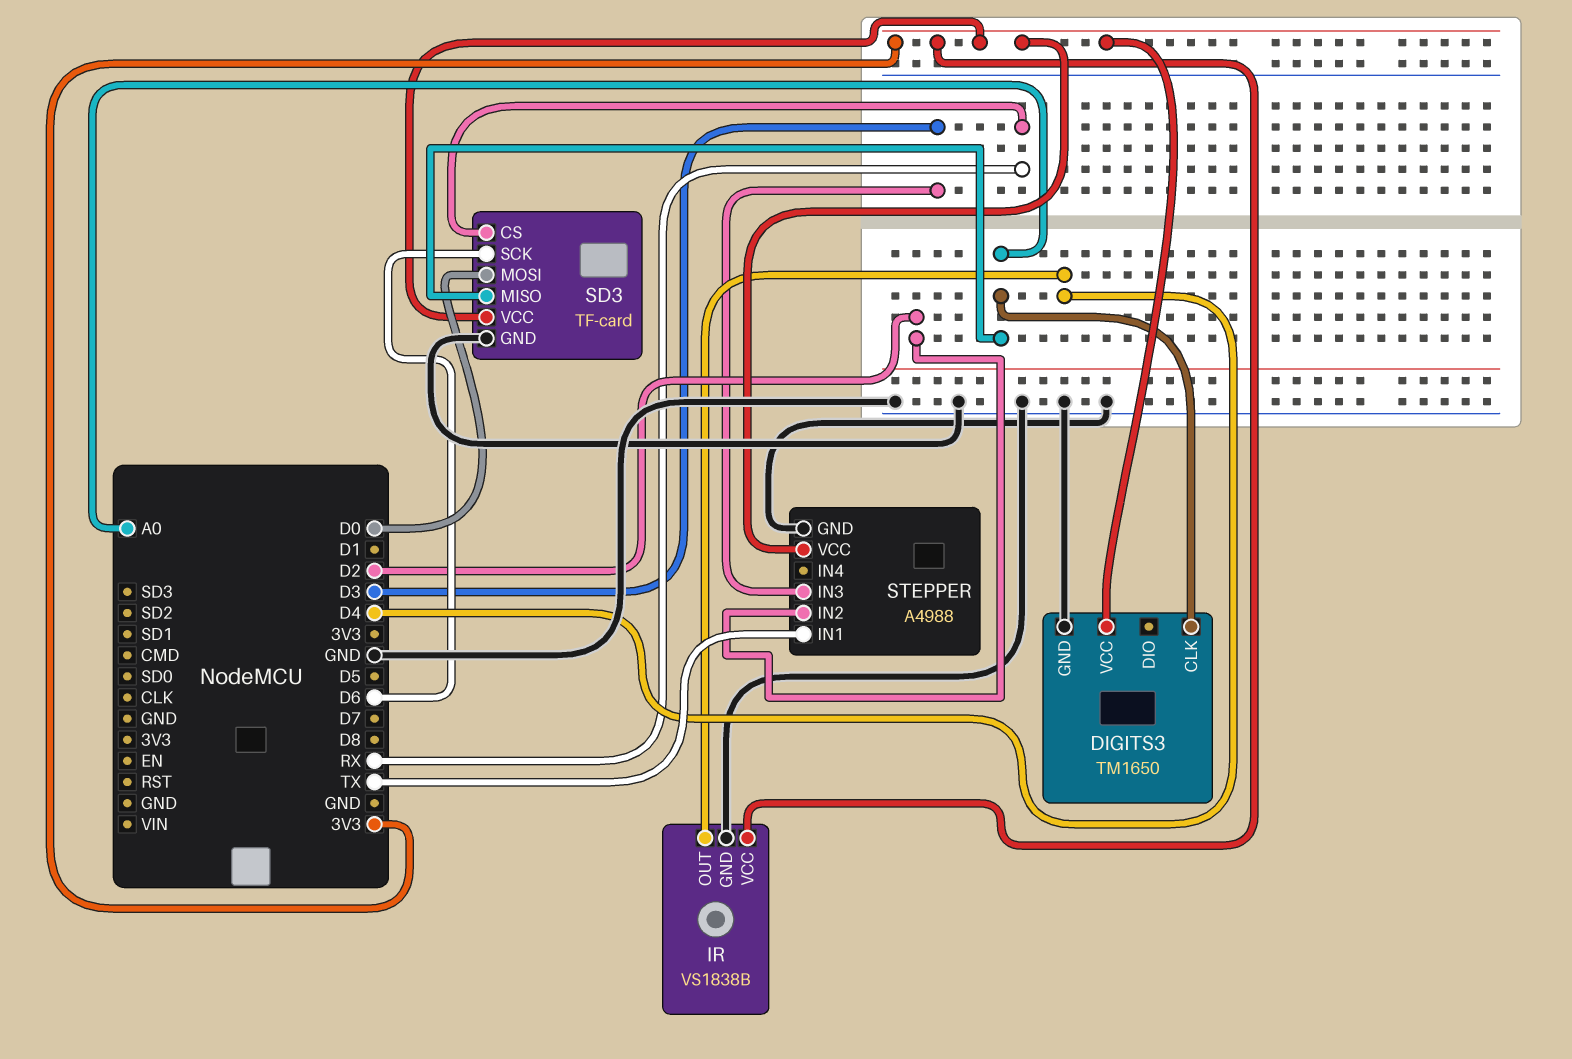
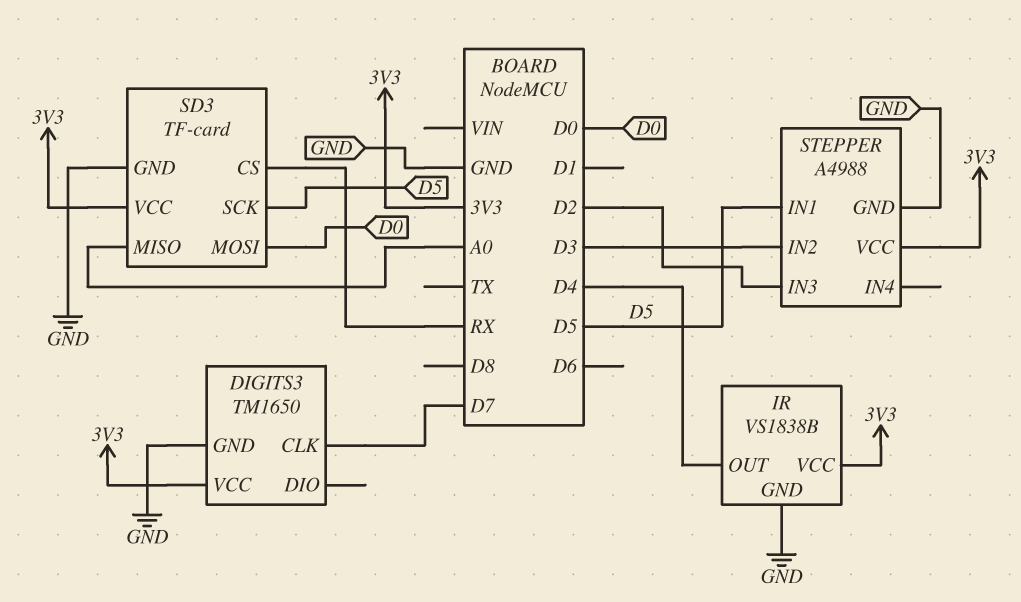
DIGITS3 pin CLK: A0 -> D7
SD3 pin SCK: D6 -> D5
STEPPER pin IN1: TX -> D5
STEPPER pin IN2: D2 -> D3
STEPPER pin IN3: D3 -> D2

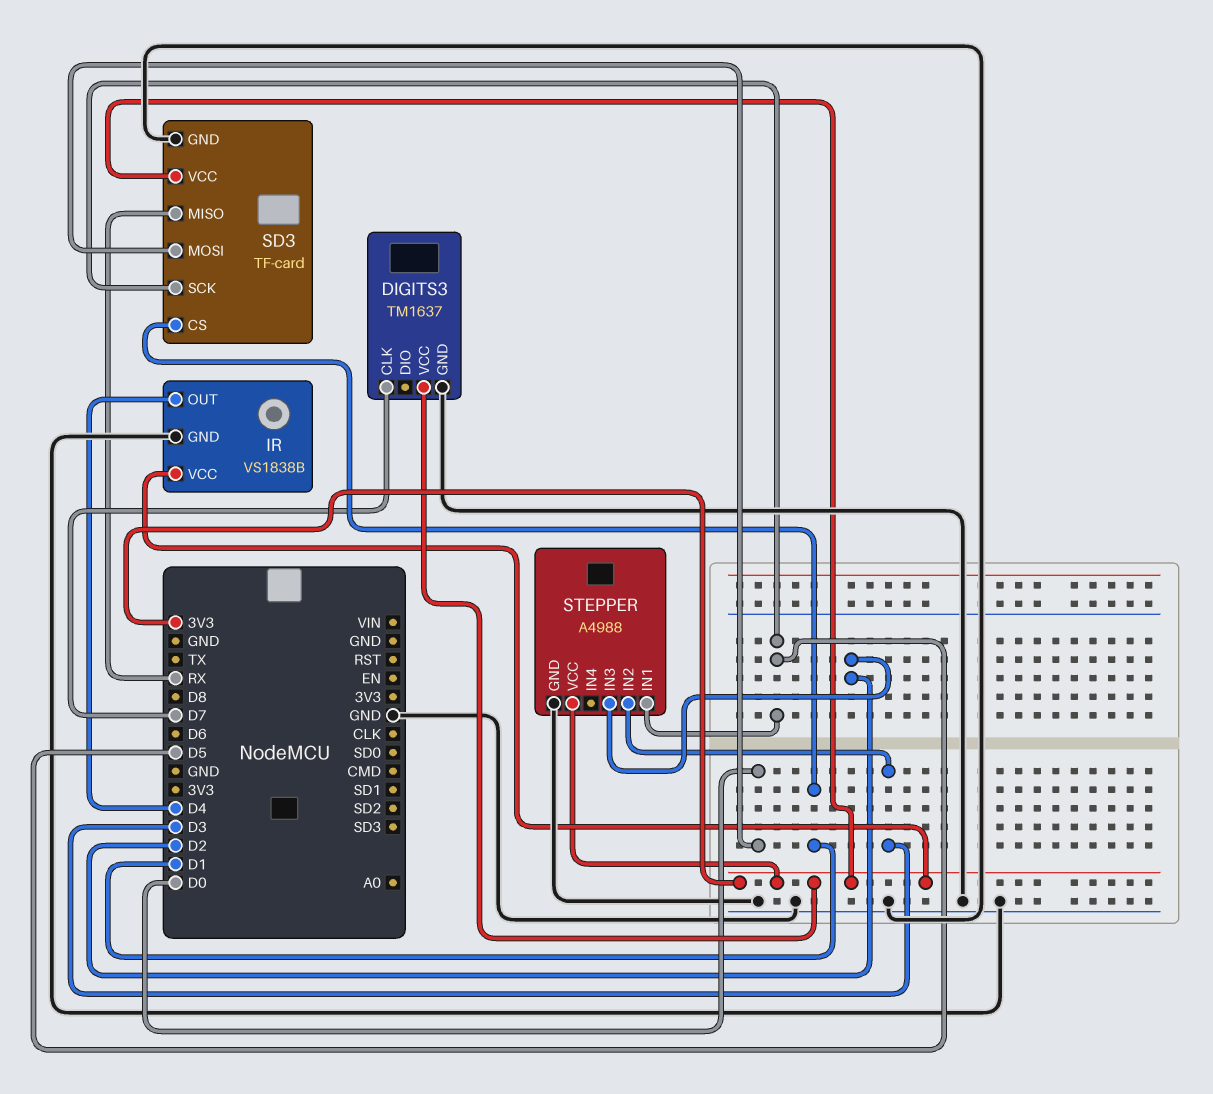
DIGITS3: TM1650 -> TM1637
SD3 pin CS: RX -> D1
SD3 pin MISO: A0 -> RX

